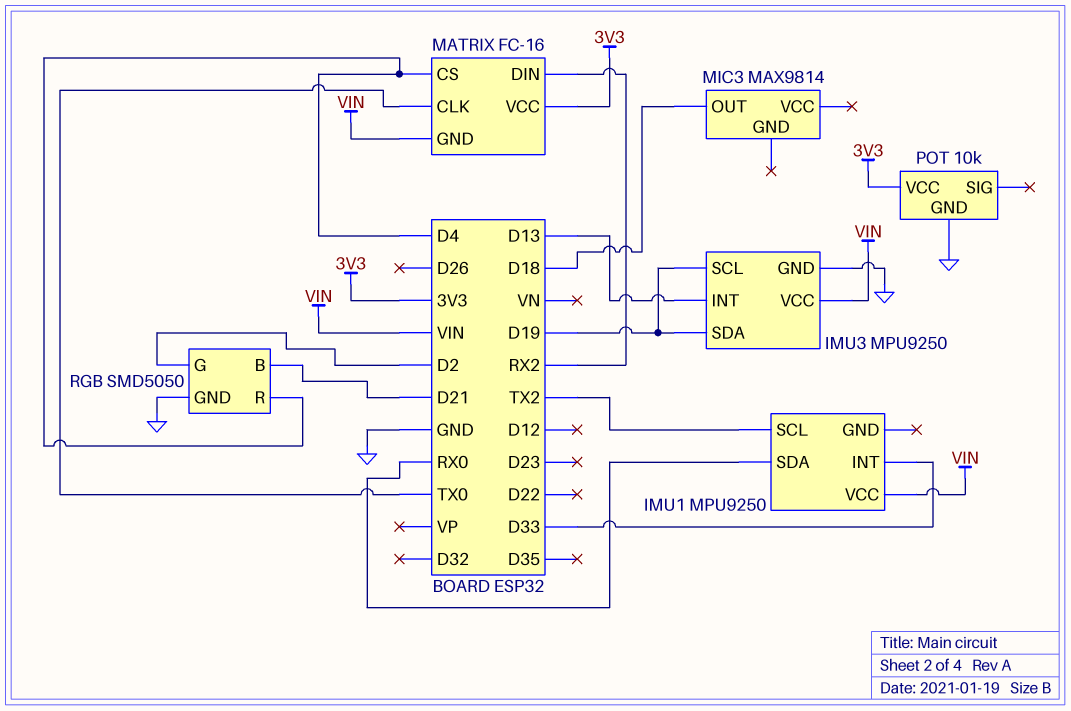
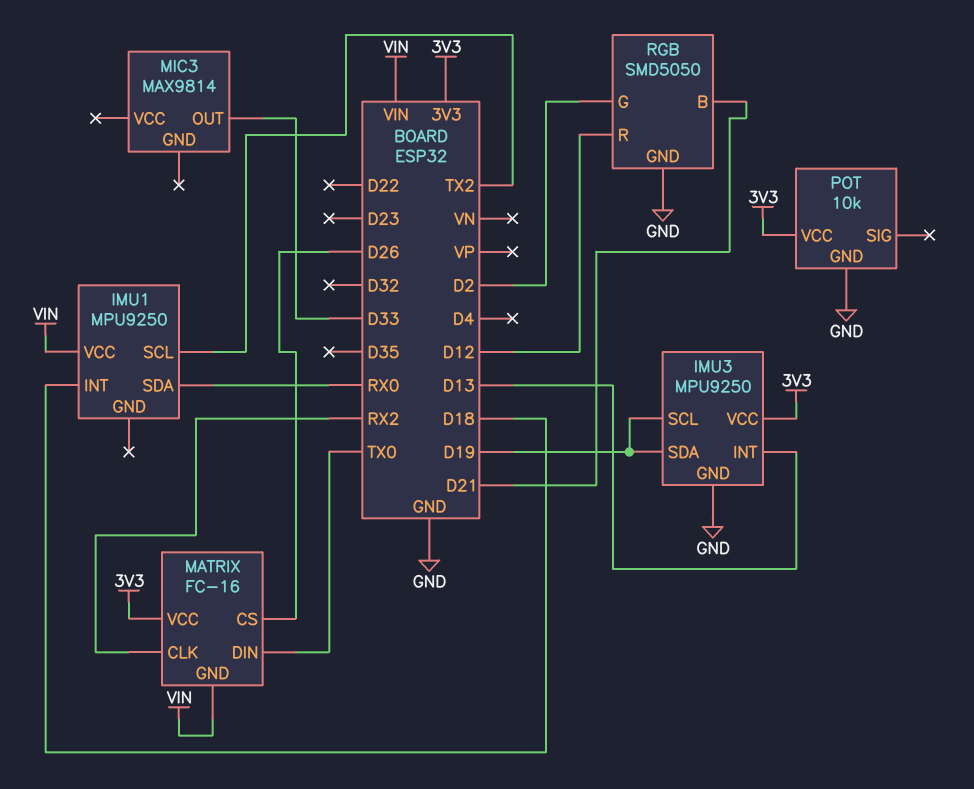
IMU1 pin INT: D33 -> D18
IMU3 pin VCC: VIN -> 3V3
MATRIX pin CLK: TX0 -> RX2
MATRIX pin CS: D4 -> D26
MATRIX pin DIN: RX2 -> TX0
MIC3 pin OUT: D18 -> D33
RGB pin R: D4 -> D12

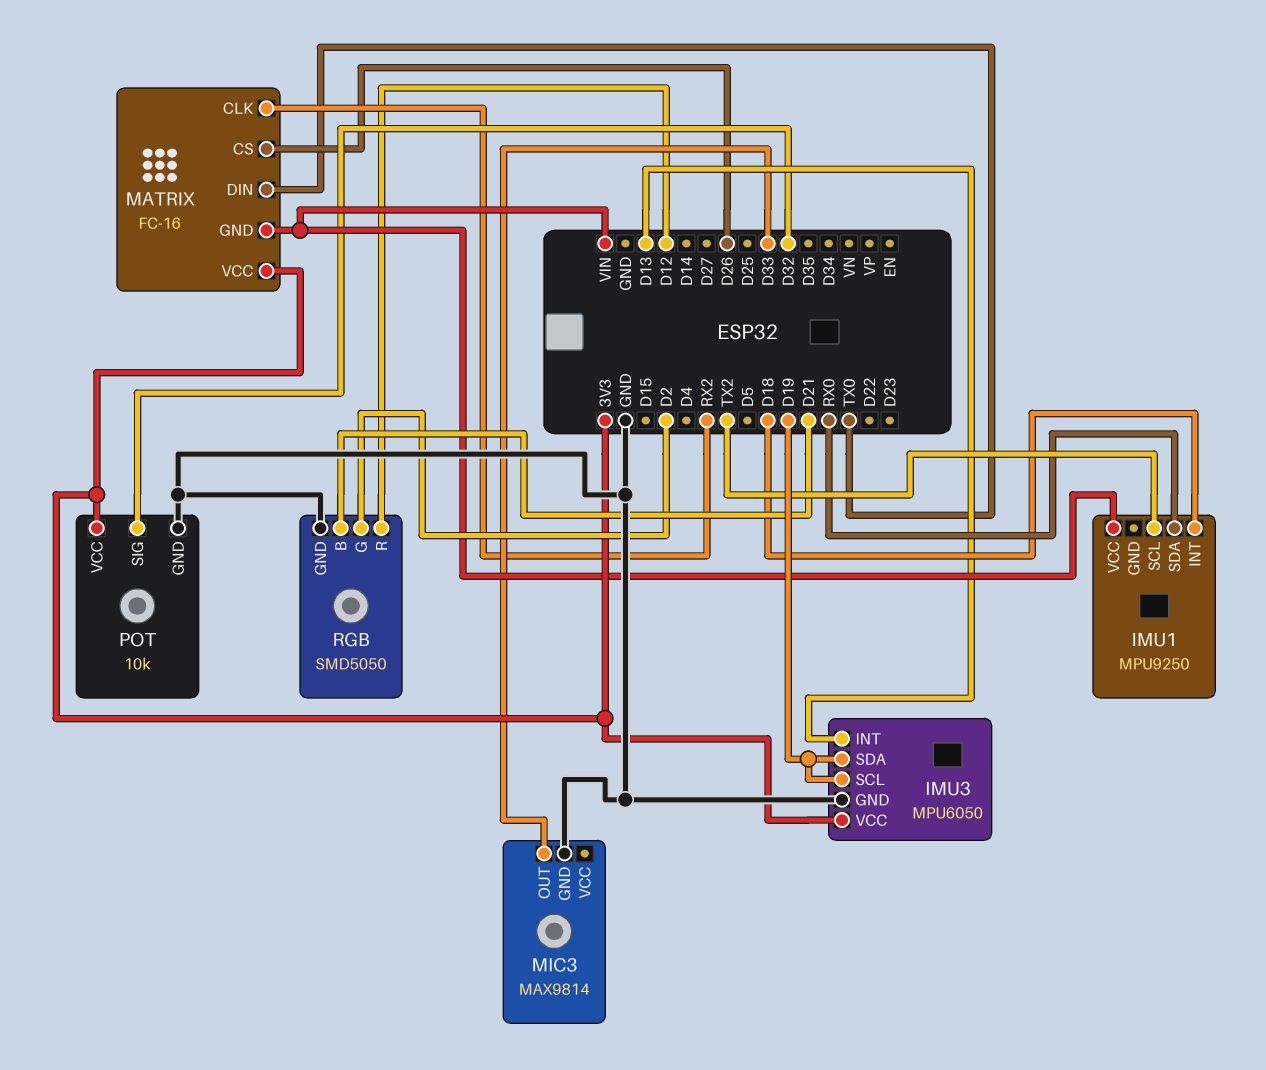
IMU3: MPU9250 -> MPU6050
MIC3 pin GND: none -> GND
POT pin SIG: none -> D32

